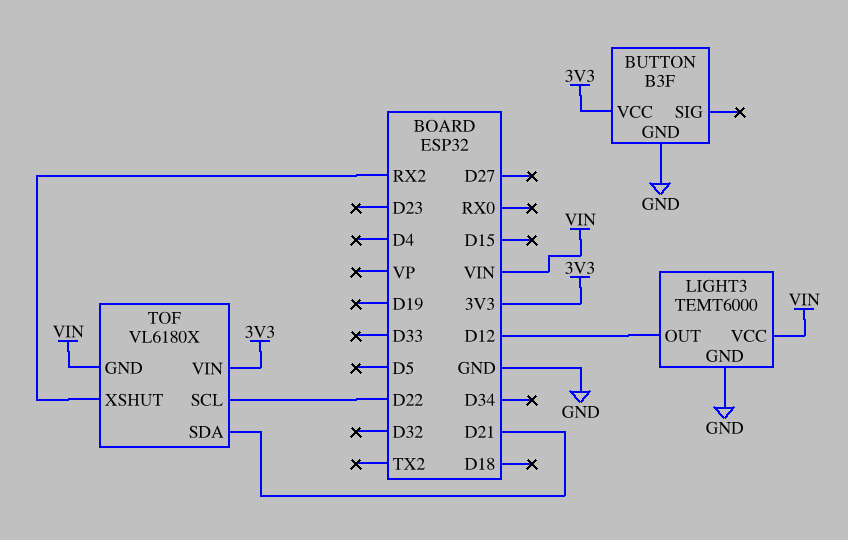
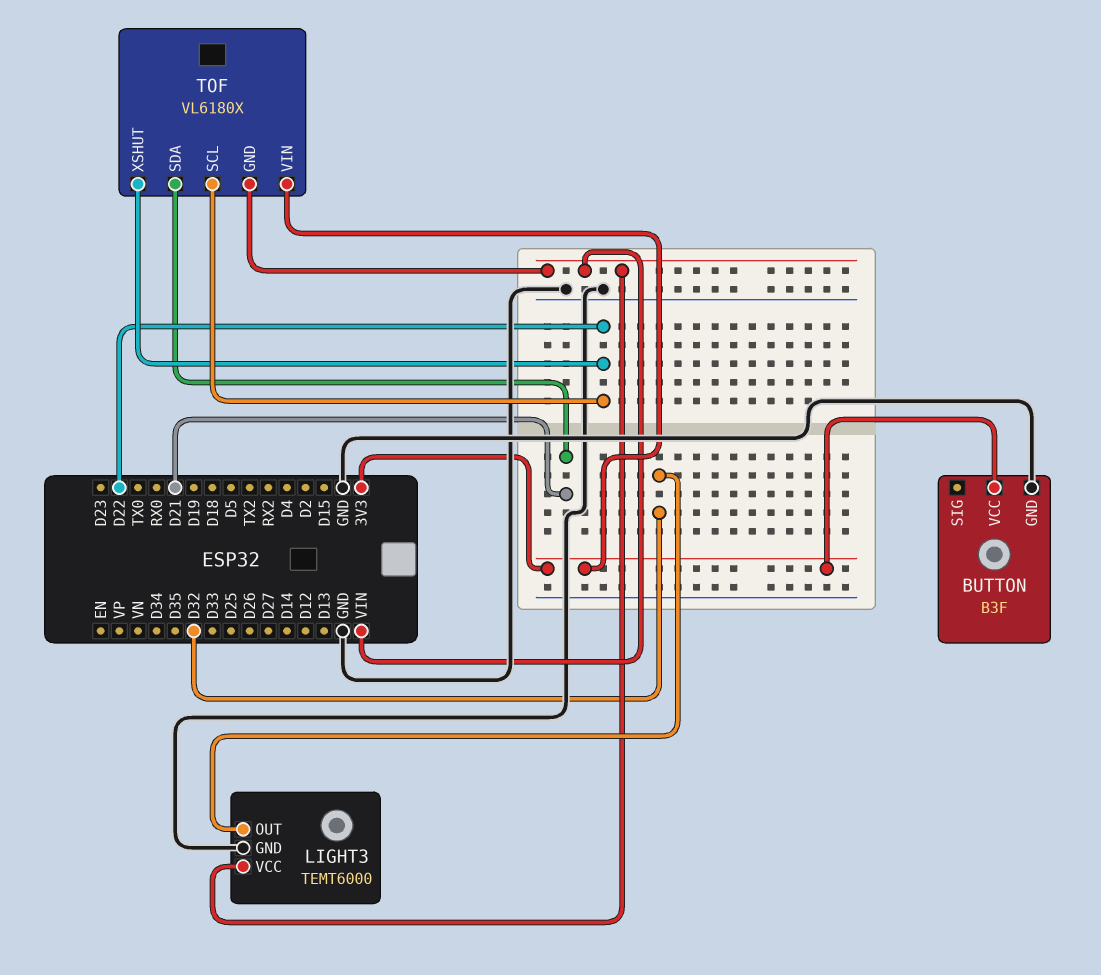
LIGHT3 pin OUT: D12 -> D32
TOF pin XSHUT: RX2 -> D22

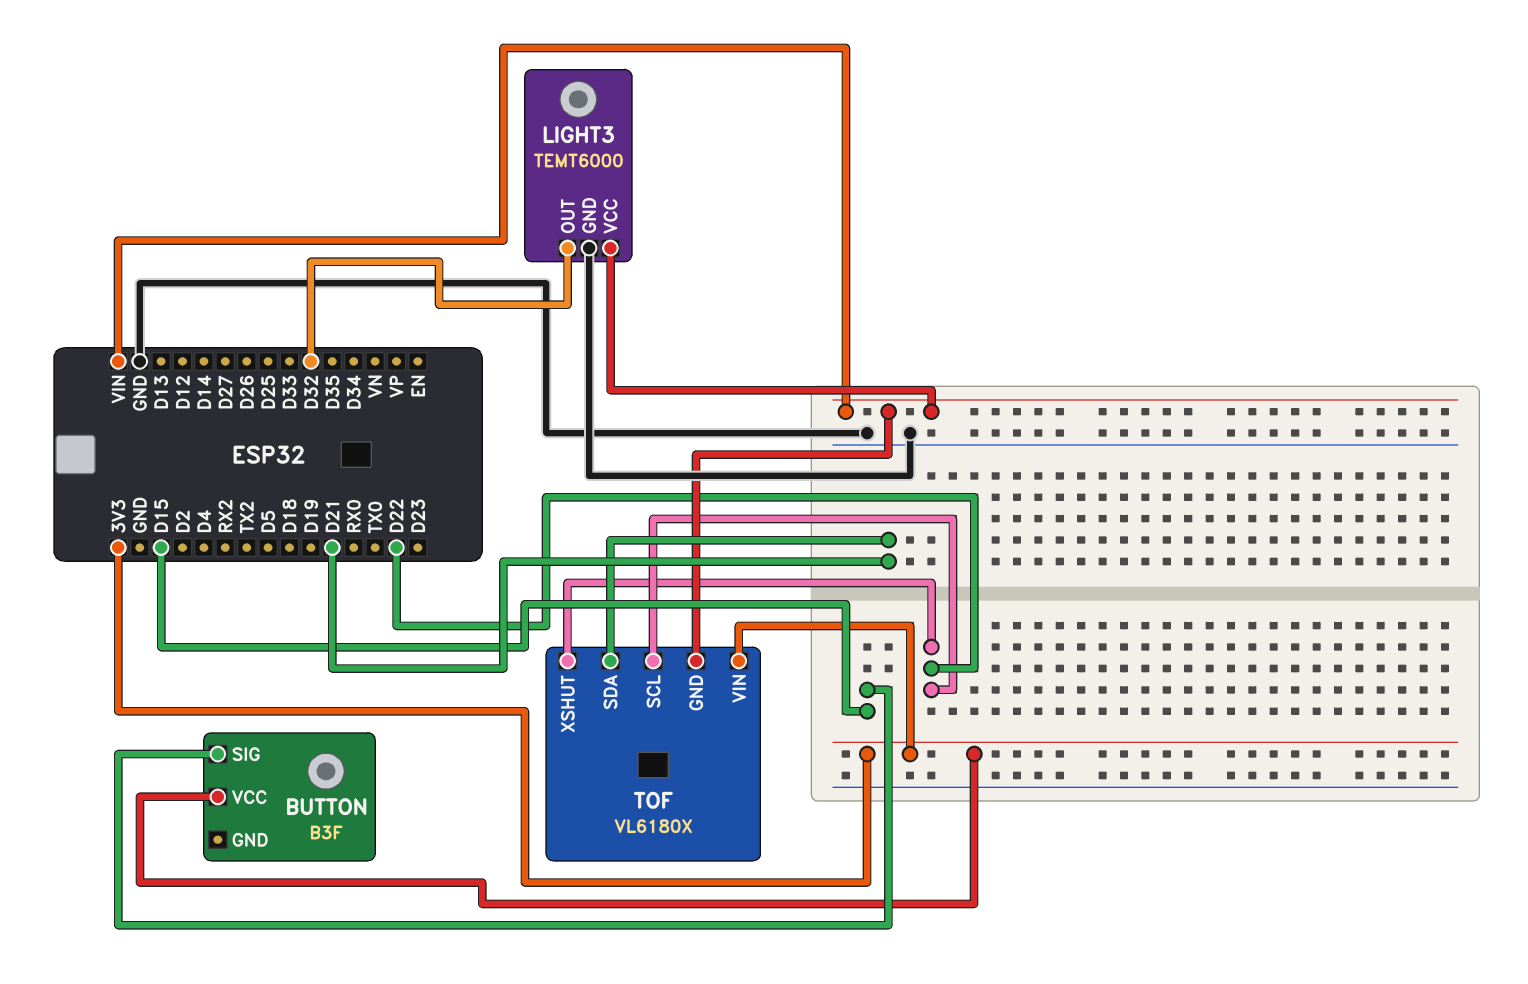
BUTTON pin GND: GND -> none
BUTTON pin SIG: none -> D15

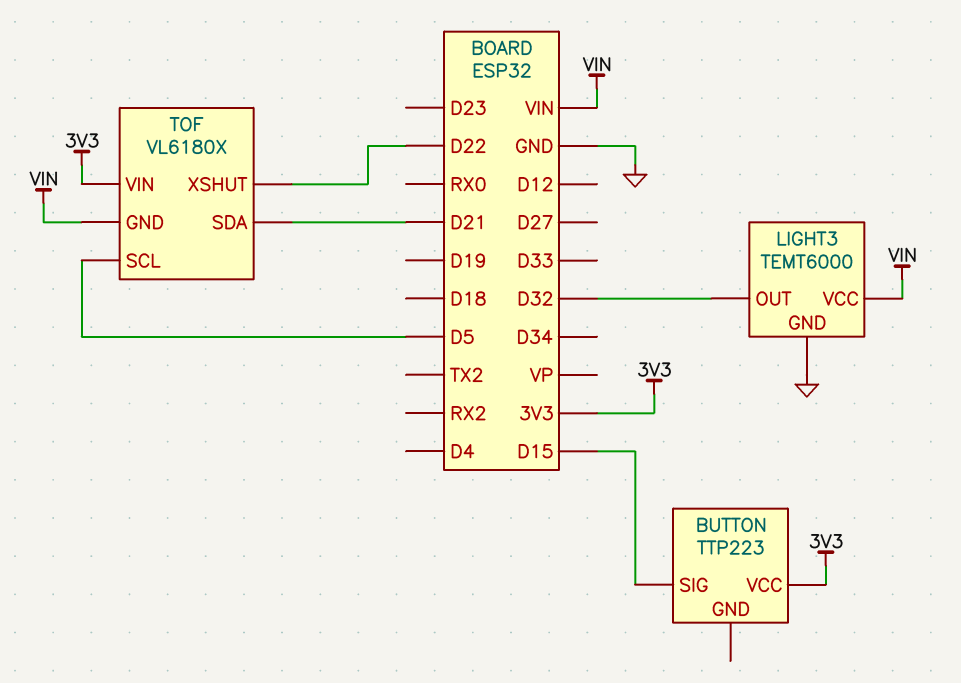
BUTTON: B3F -> TTP223
TOF pin SCL: D22 -> D5

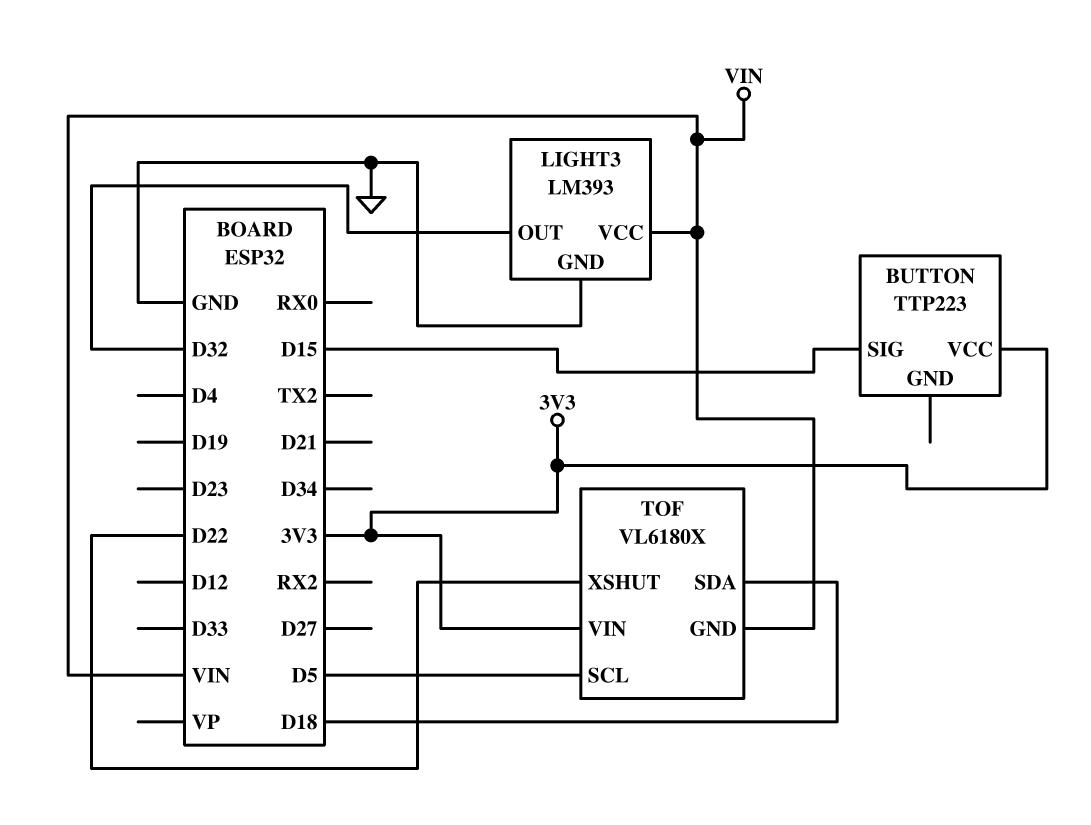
LIGHT3: TEMT6000 -> LM393
TOF pin SDA: D21 -> D18

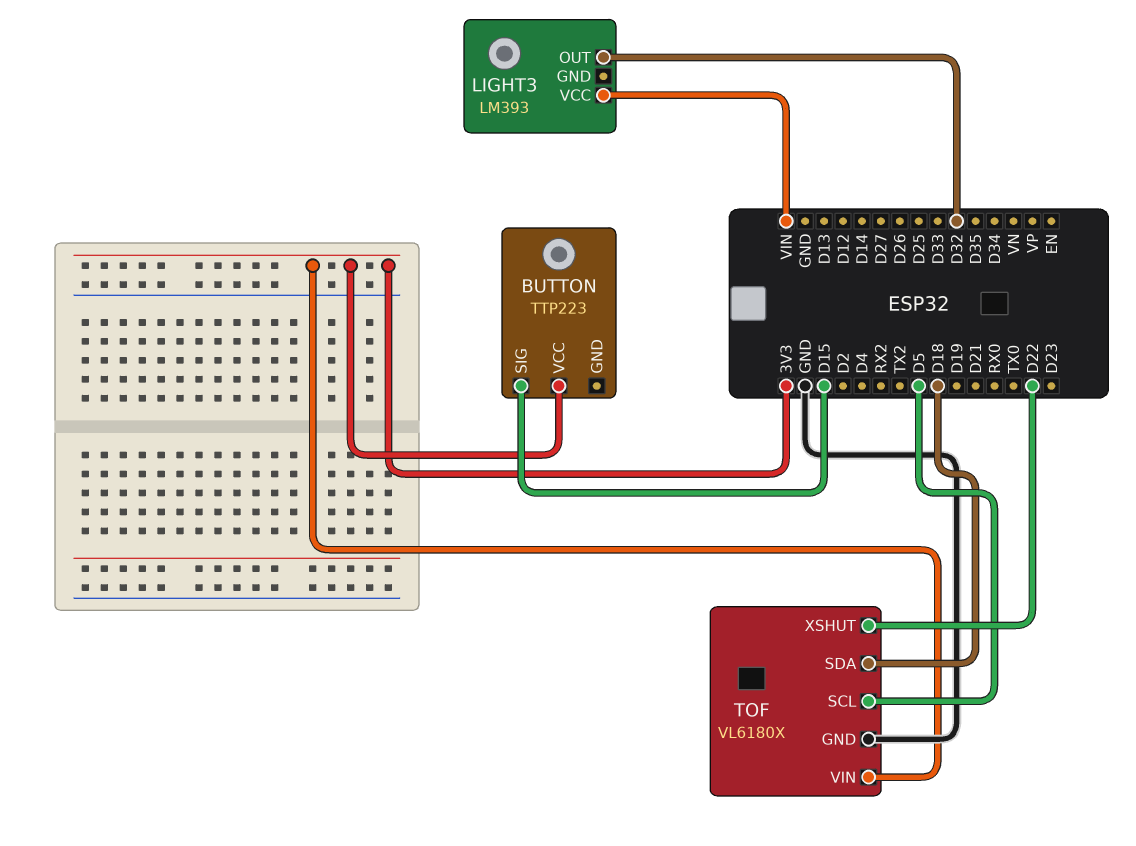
LIGHT3 pin GND: GND -> none
TOF pin GND: VIN -> GND

